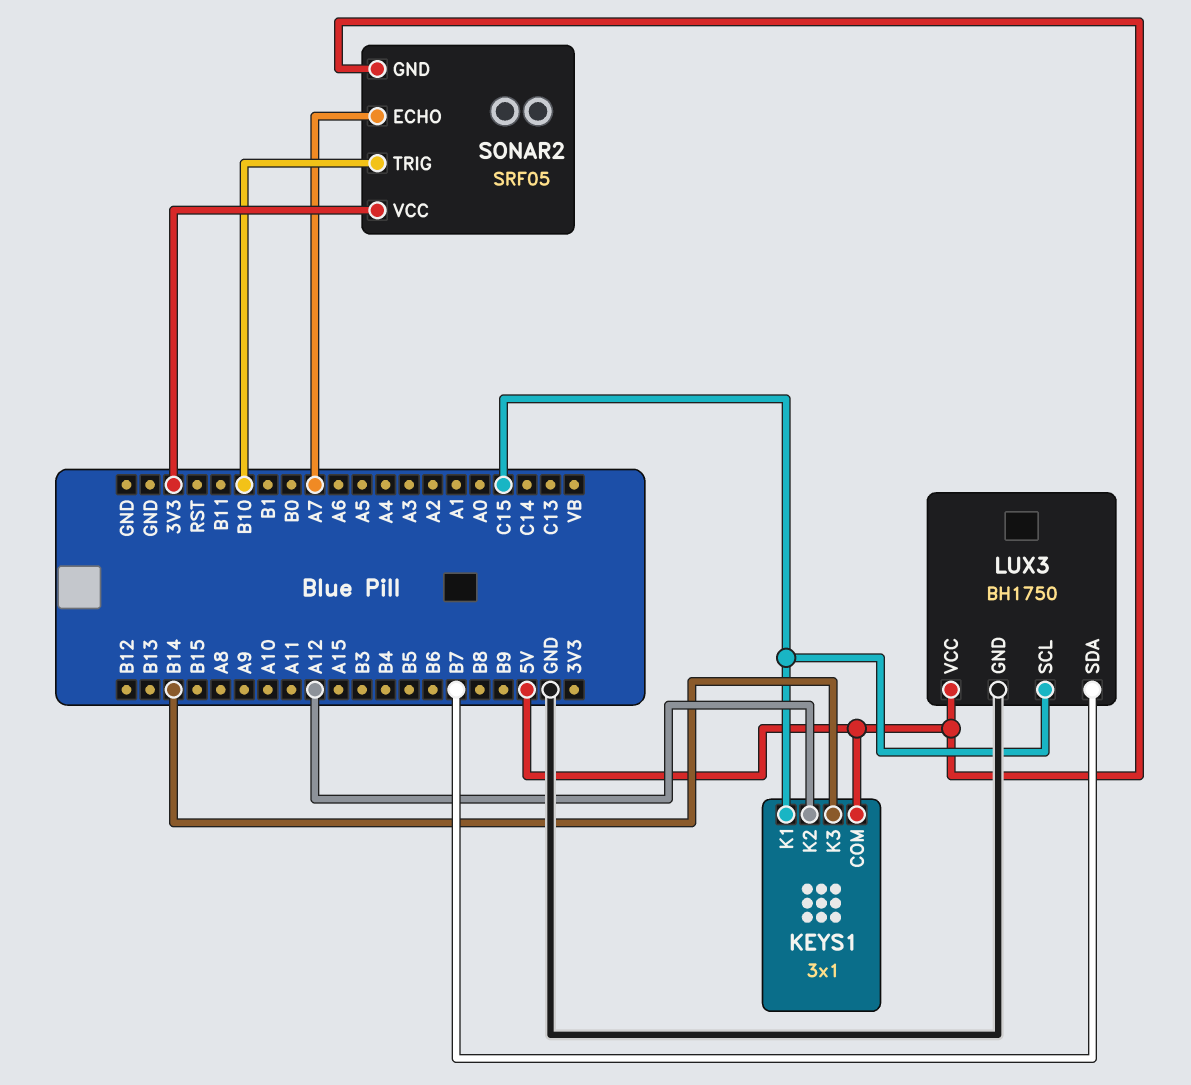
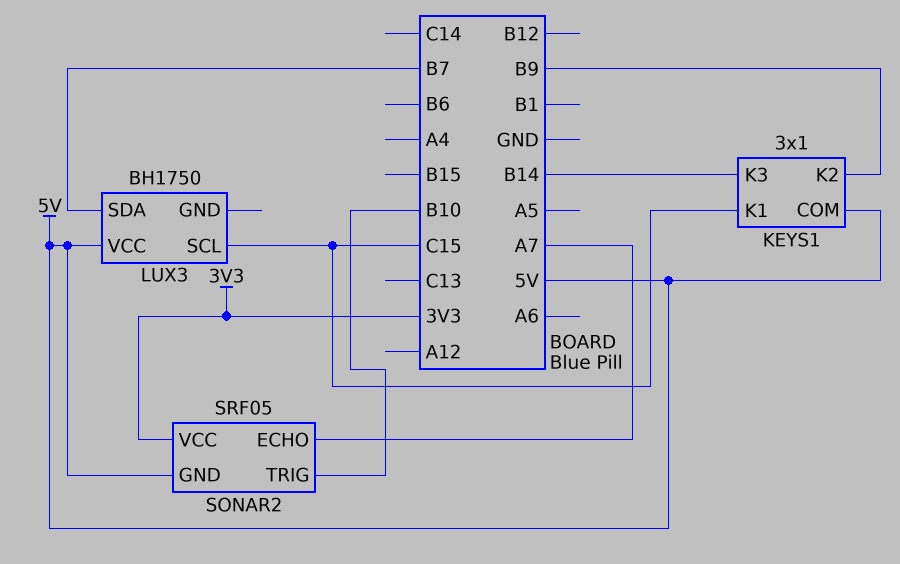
KEYS1 pin K2: A12 -> B9
LUX3 pin GND: GND -> none

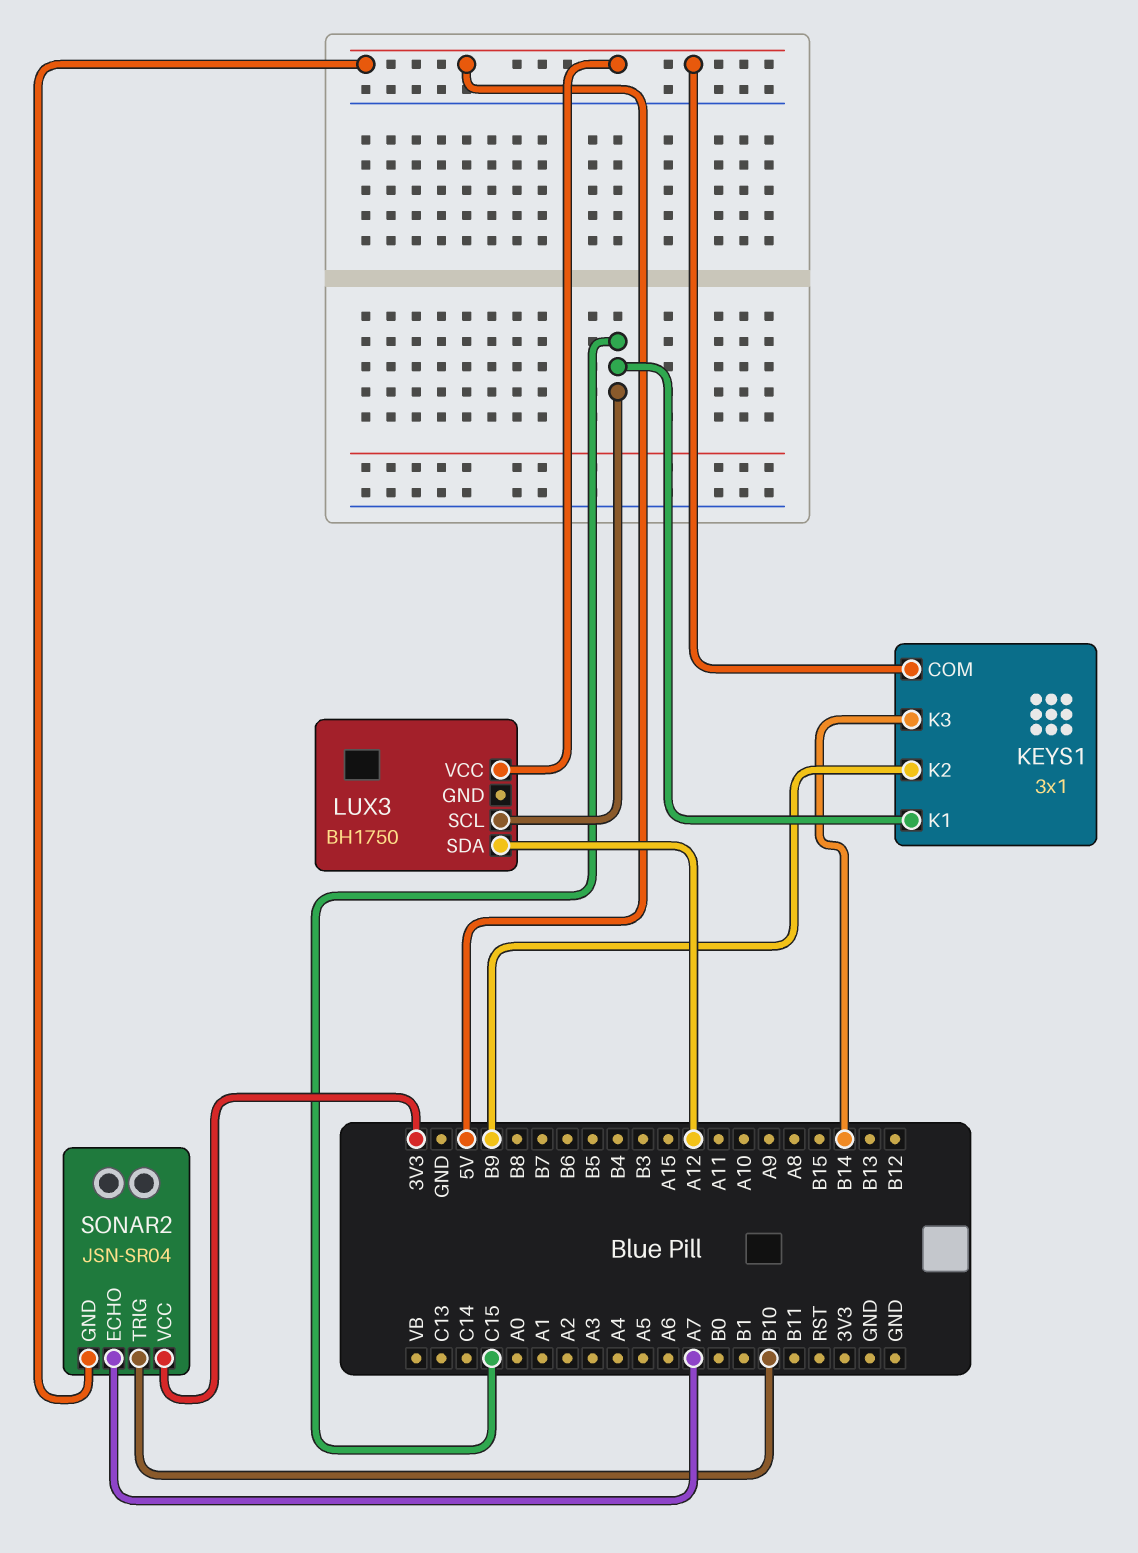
LUX3 pin SDA: B7 -> A12
SONAR2: SRF05 -> JSN-SR04

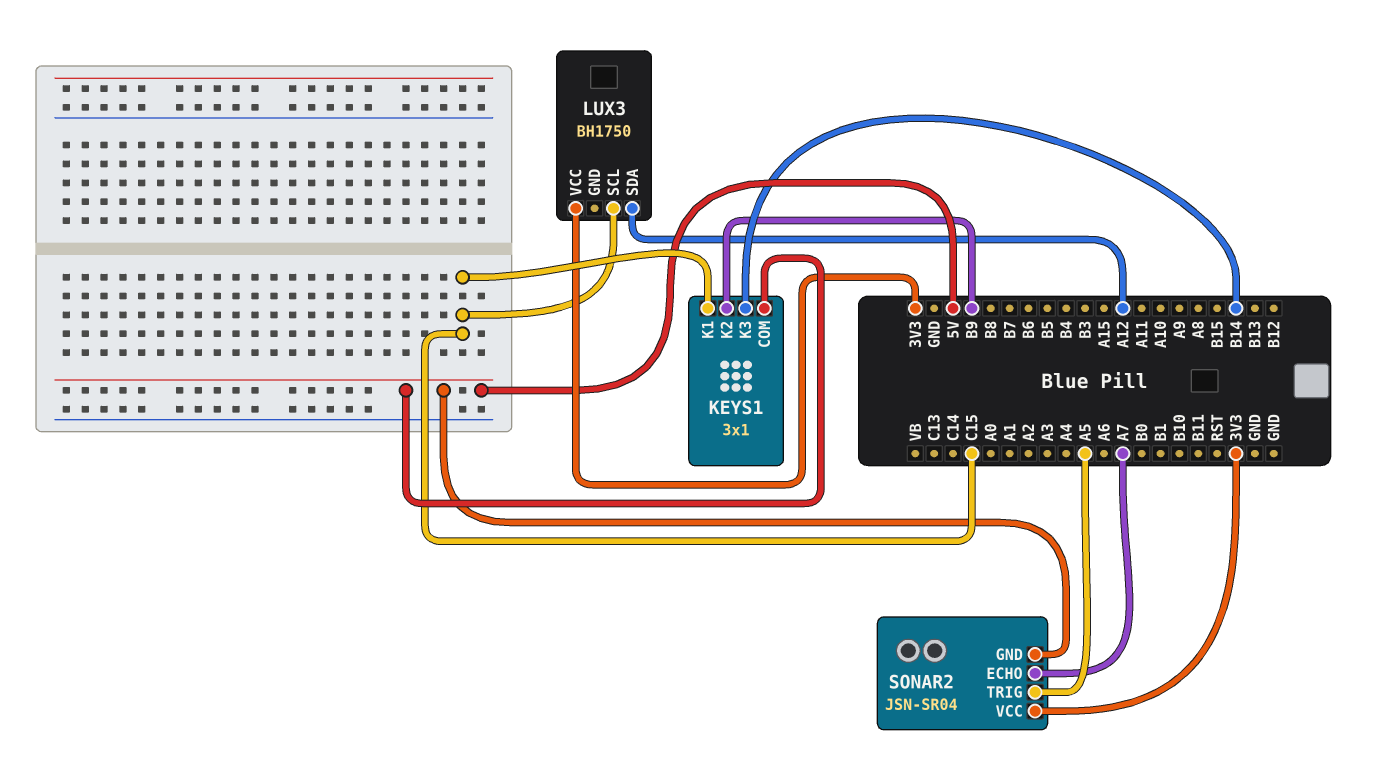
LUX3 pin VCC: 5V -> 3V3
SONAR2 pin TRIG: B10 -> A5

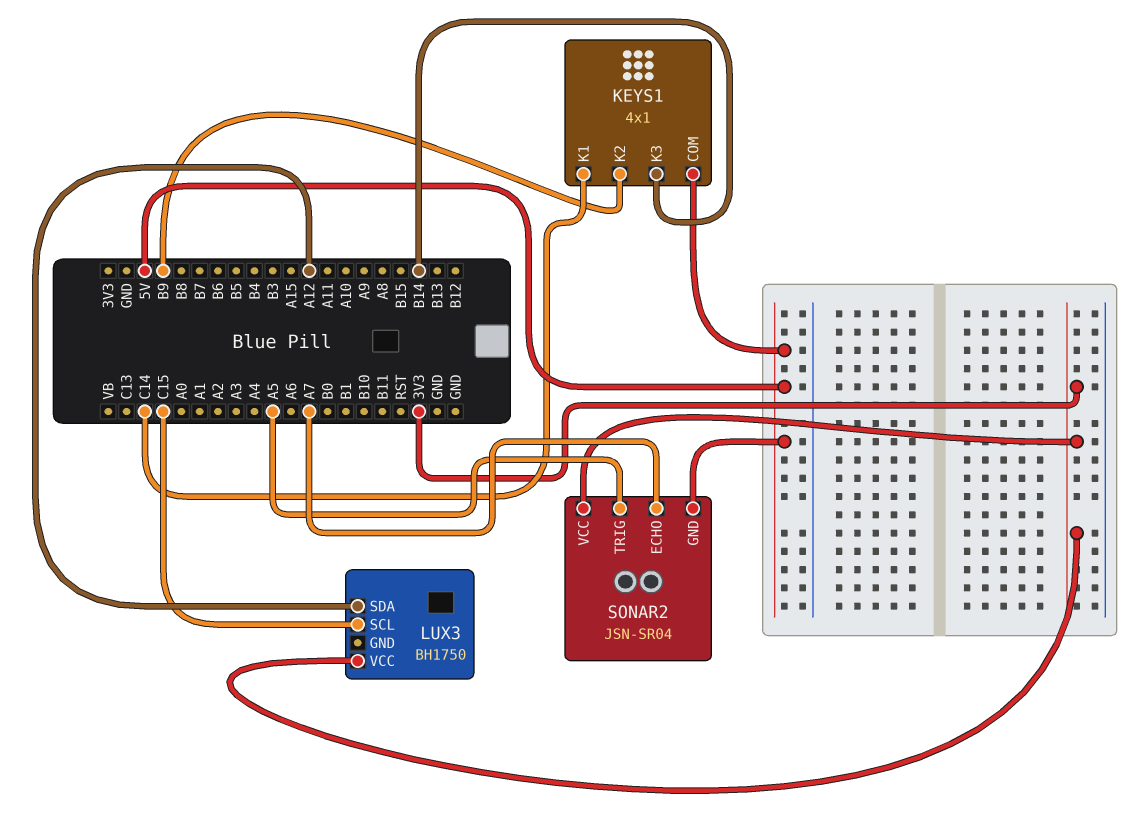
KEYS1: 3x1 -> 4x1
KEYS1 pin K1: C15 -> C14

